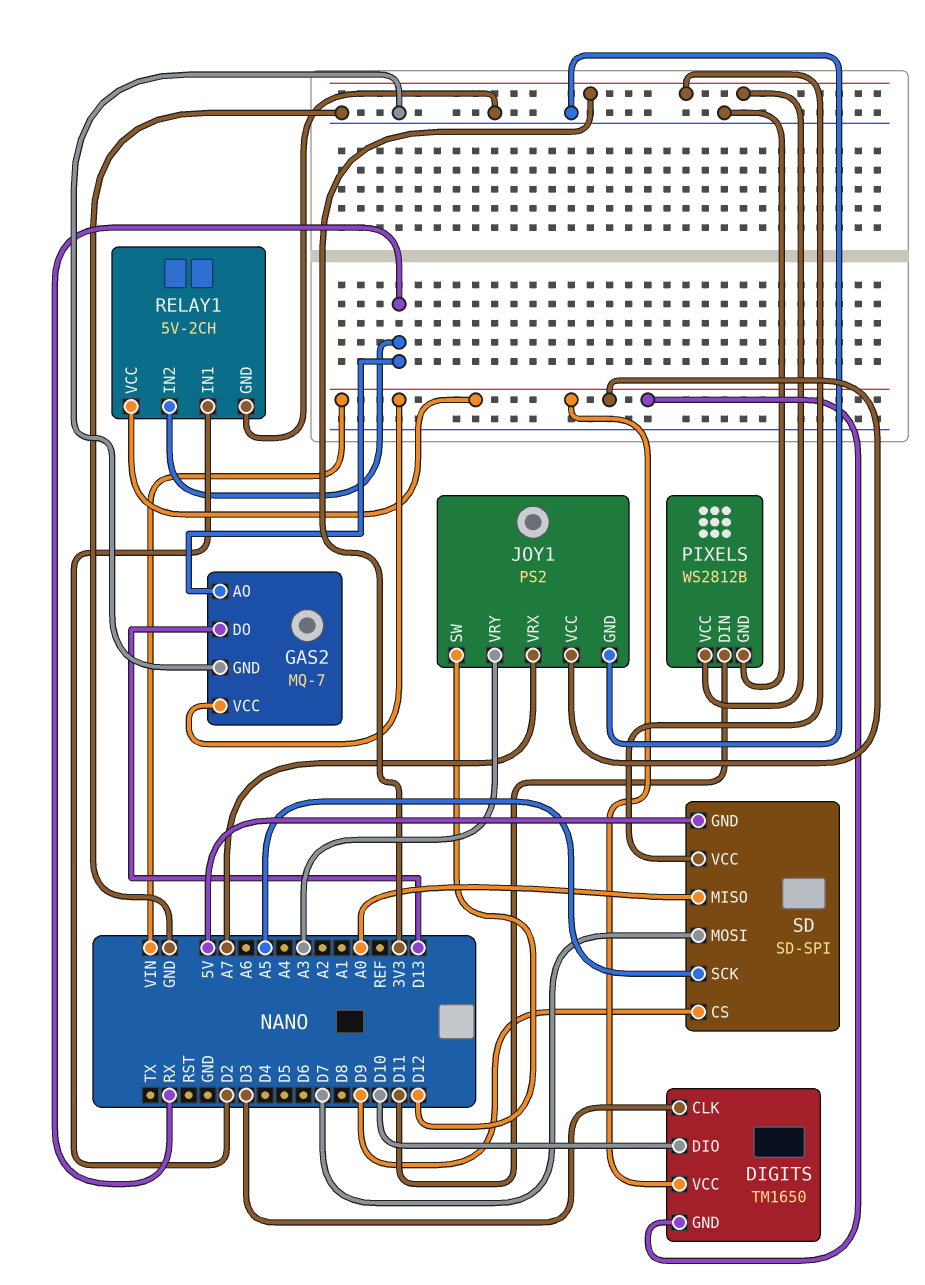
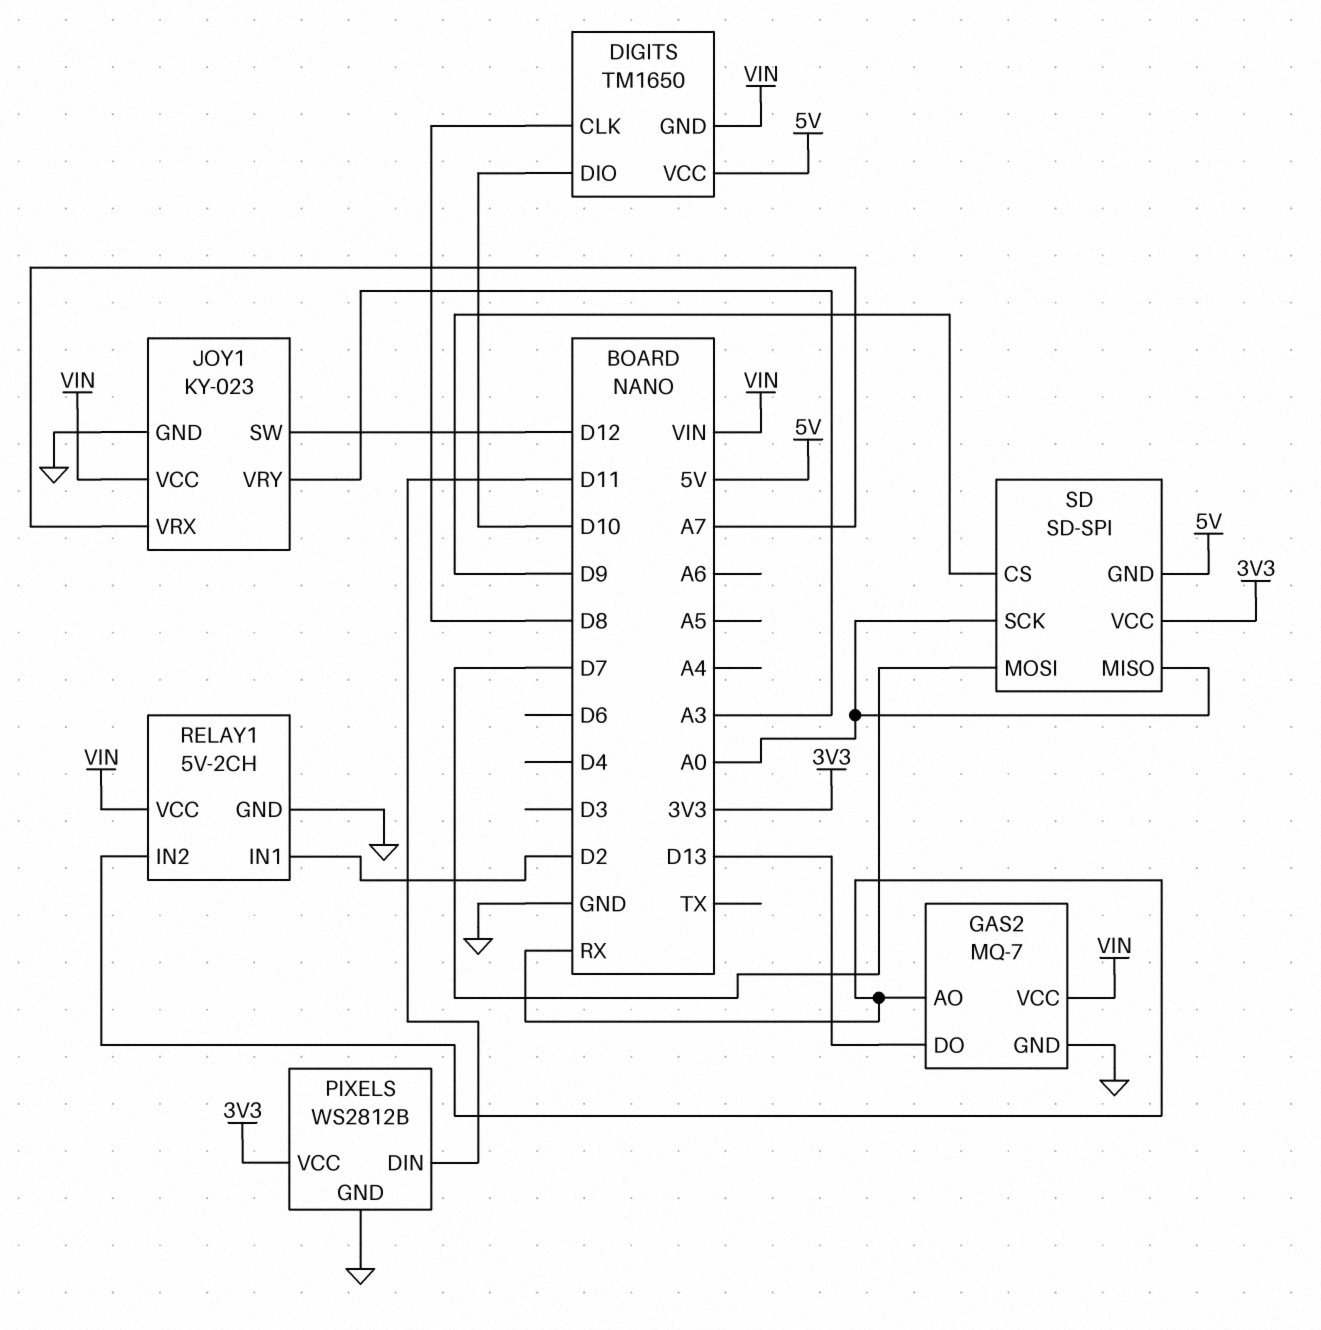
DIGITS pin CLK: D3 -> D8
DIGITS pin VCC: VIN -> 5V
JOY1: PS2 -> KY-023
SD pin SCK: A5 -> A0

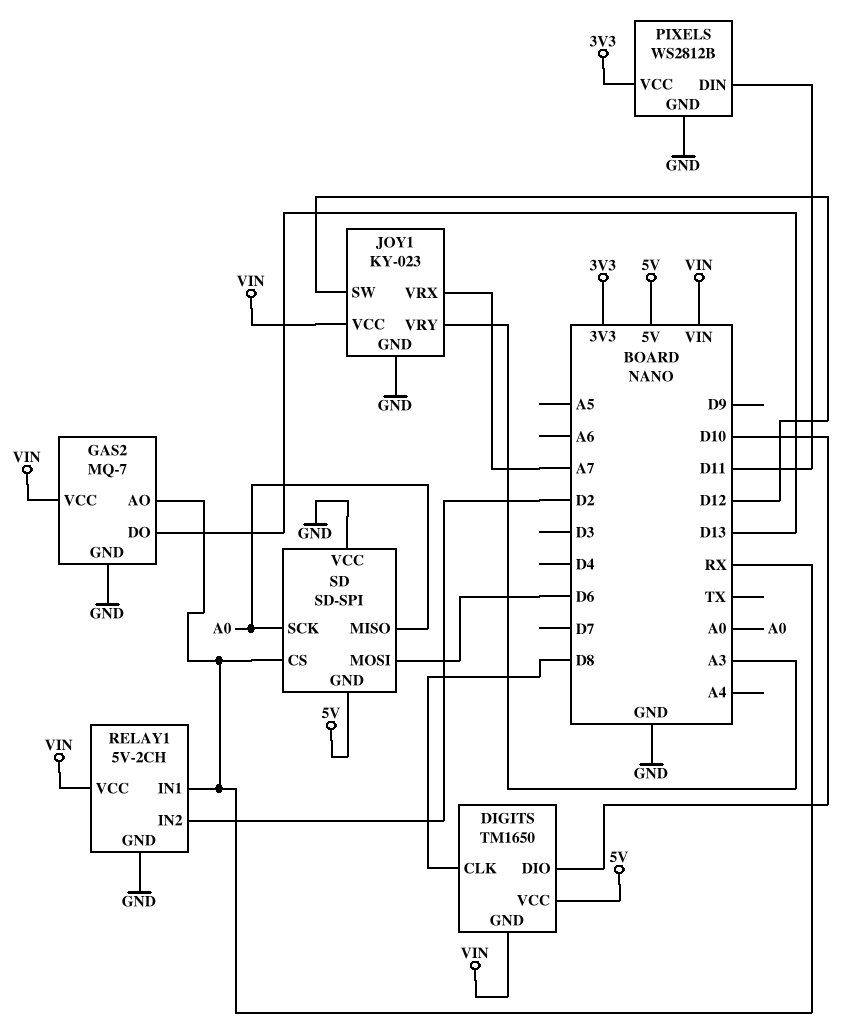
RELAY1 pin IN1: D2 -> RX
RELAY1 pin IN2: RX -> D2
SD pin CS: D9 -> RX
SD pin MOSI: D7 -> D6
SD pin VCC: 3V3 -> GND

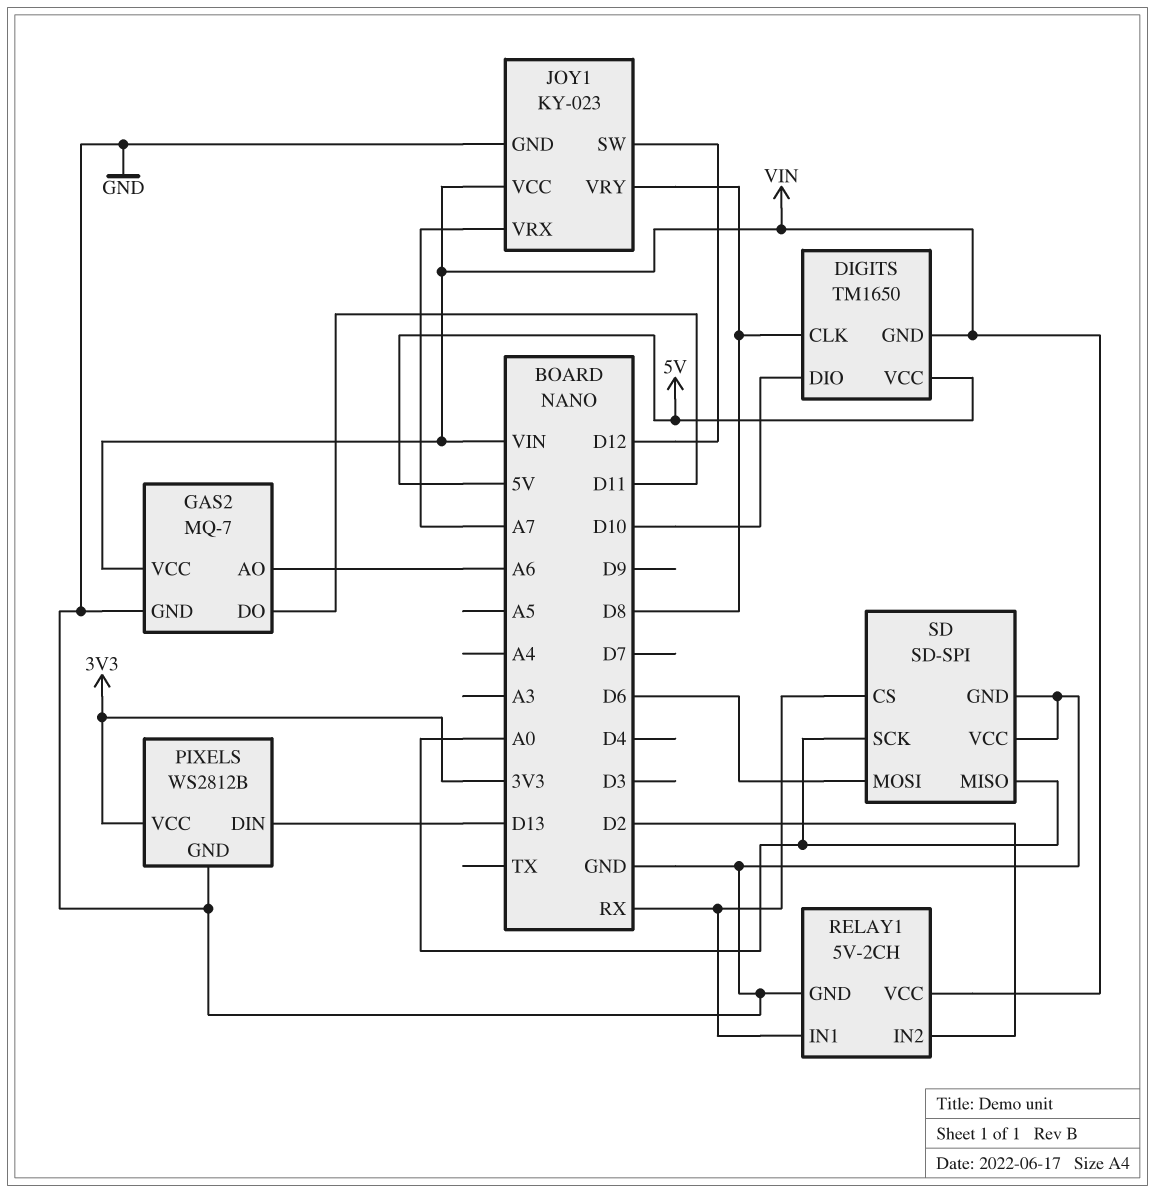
GAS2 pin AO: RX -> A6
GAS2 pin DO: D13 -> D11
JOY1 pin VRY: A3 -> D8
PIXELS pin DIN: D11 -> D13
SD pin GND: 5V -> GND

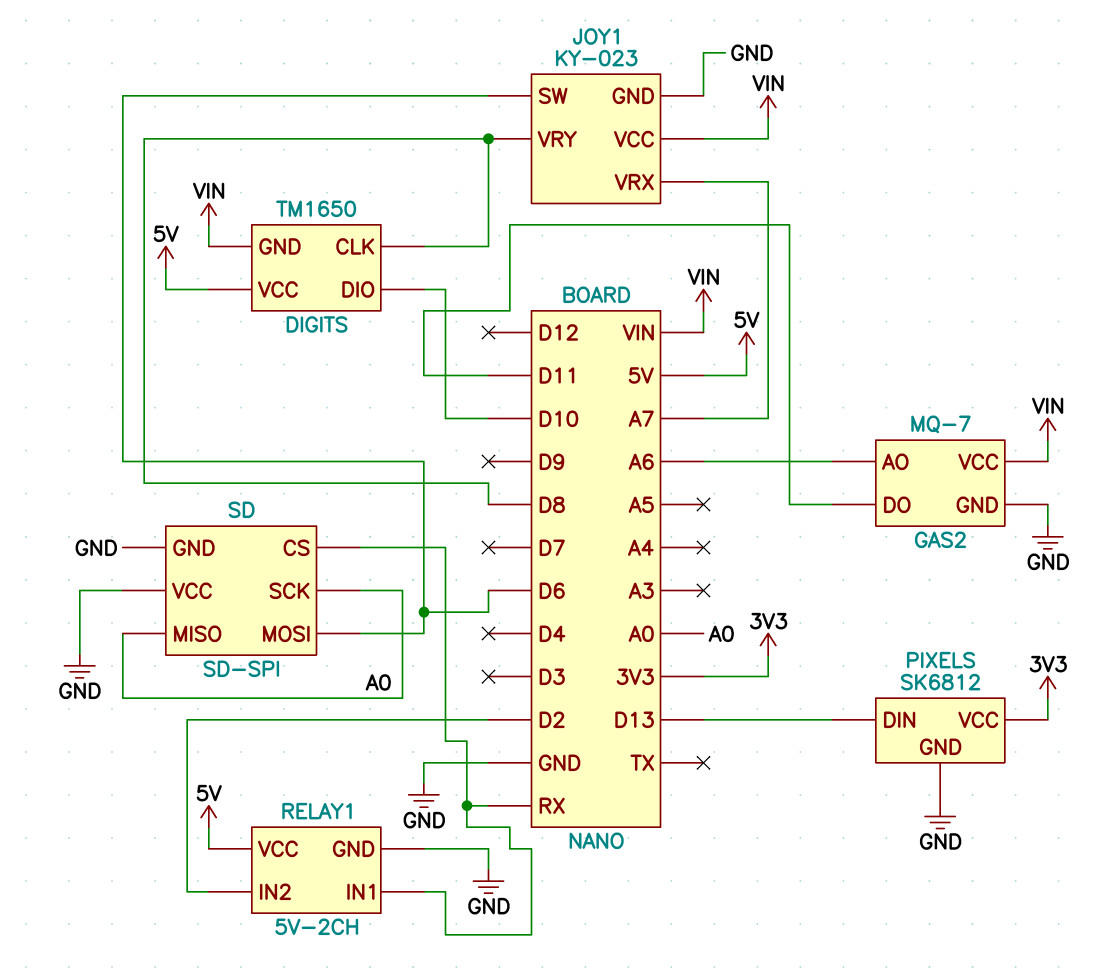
JOY1 pin SW: D12 -> D6
PIXELS: WS2812B -> SK6812
RELAY1 pin VCC: VIN -> 5V

